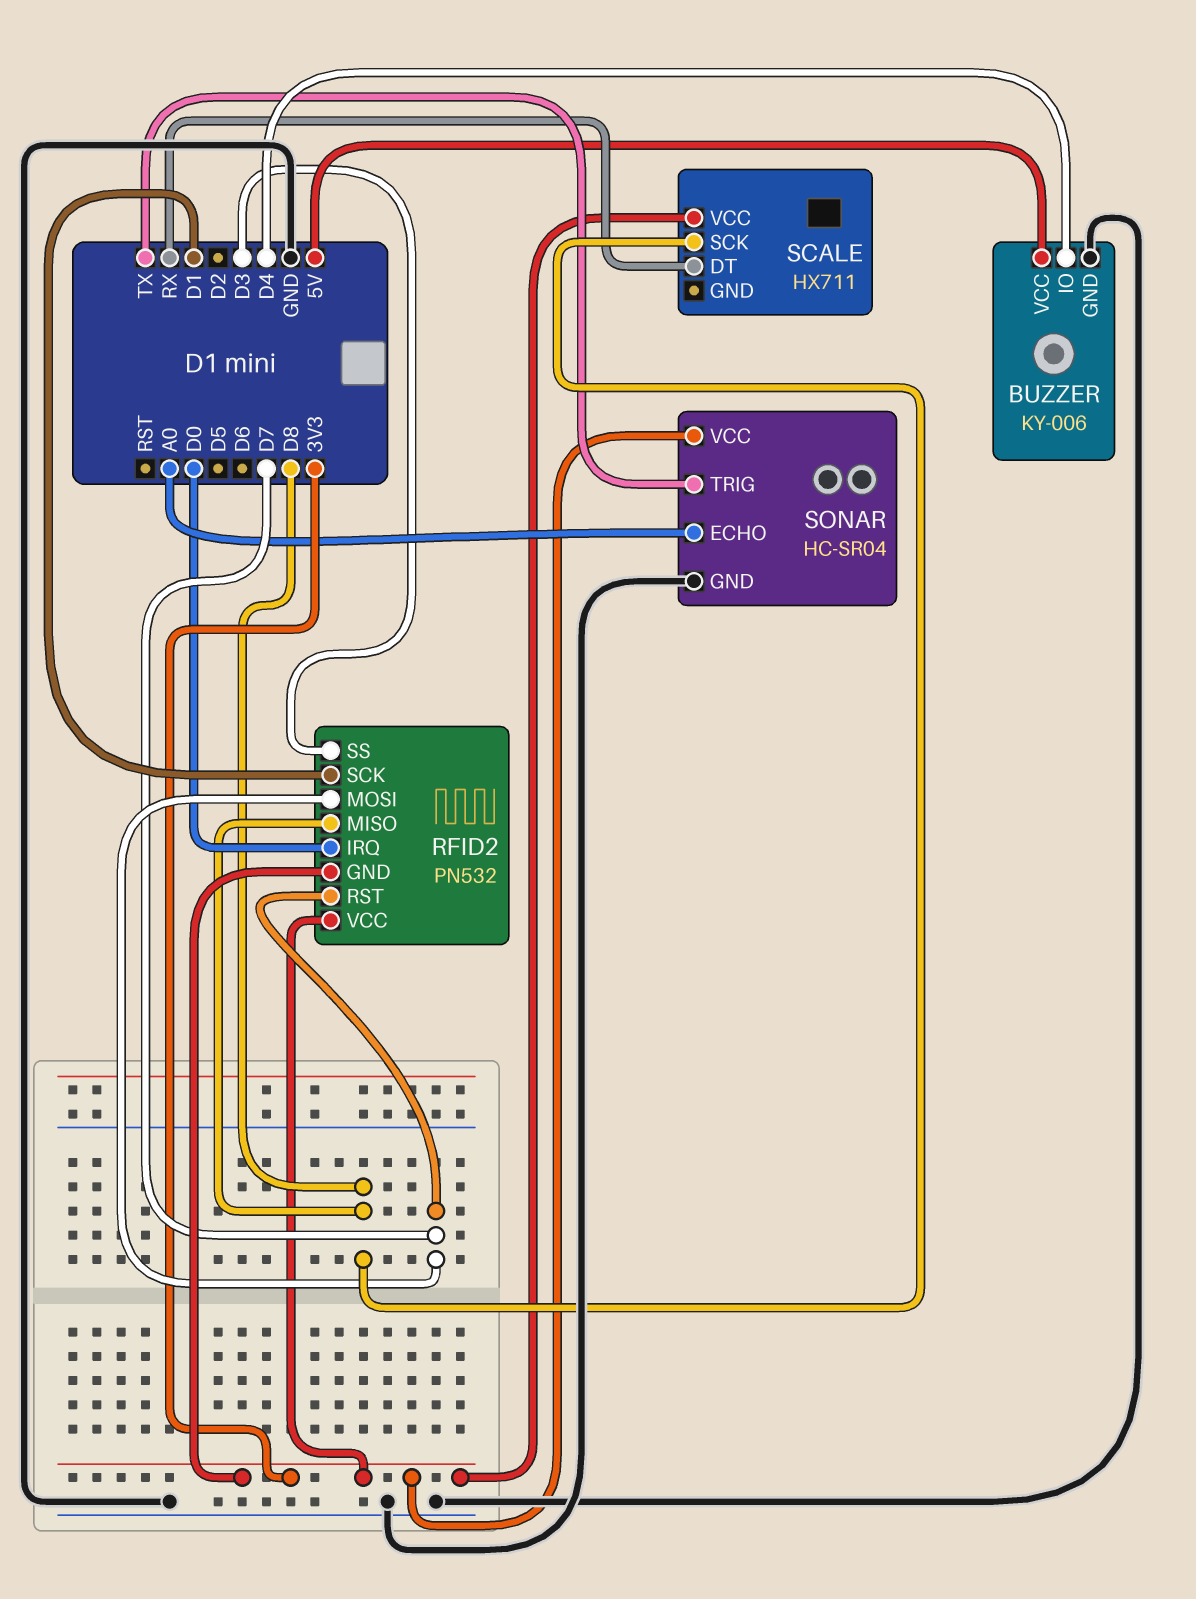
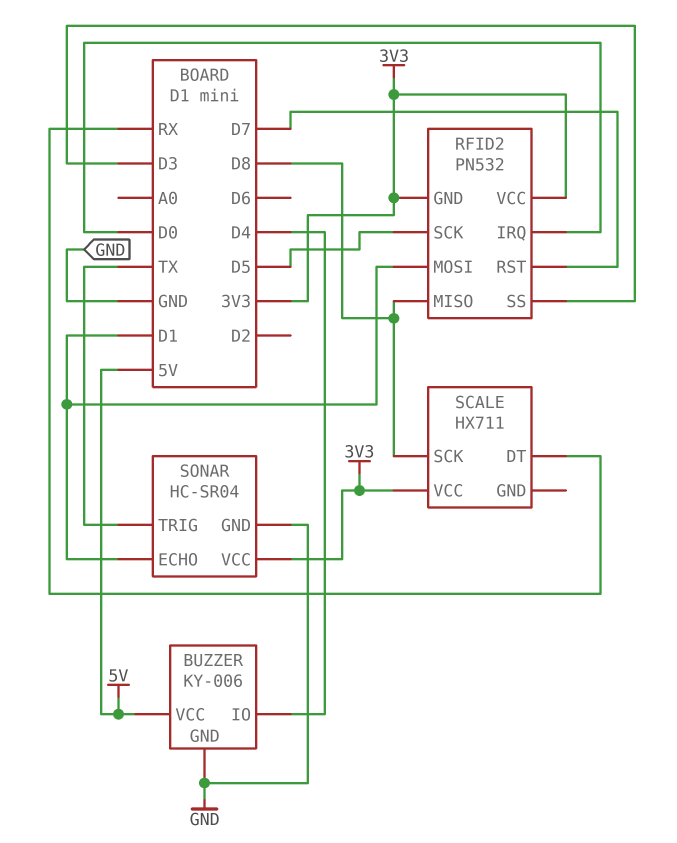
RFID2 pin MOSI: D7 -> D1
RFID2 pin SCK: D1 -> D5
SONAR pin ECHO: A0 -> D1

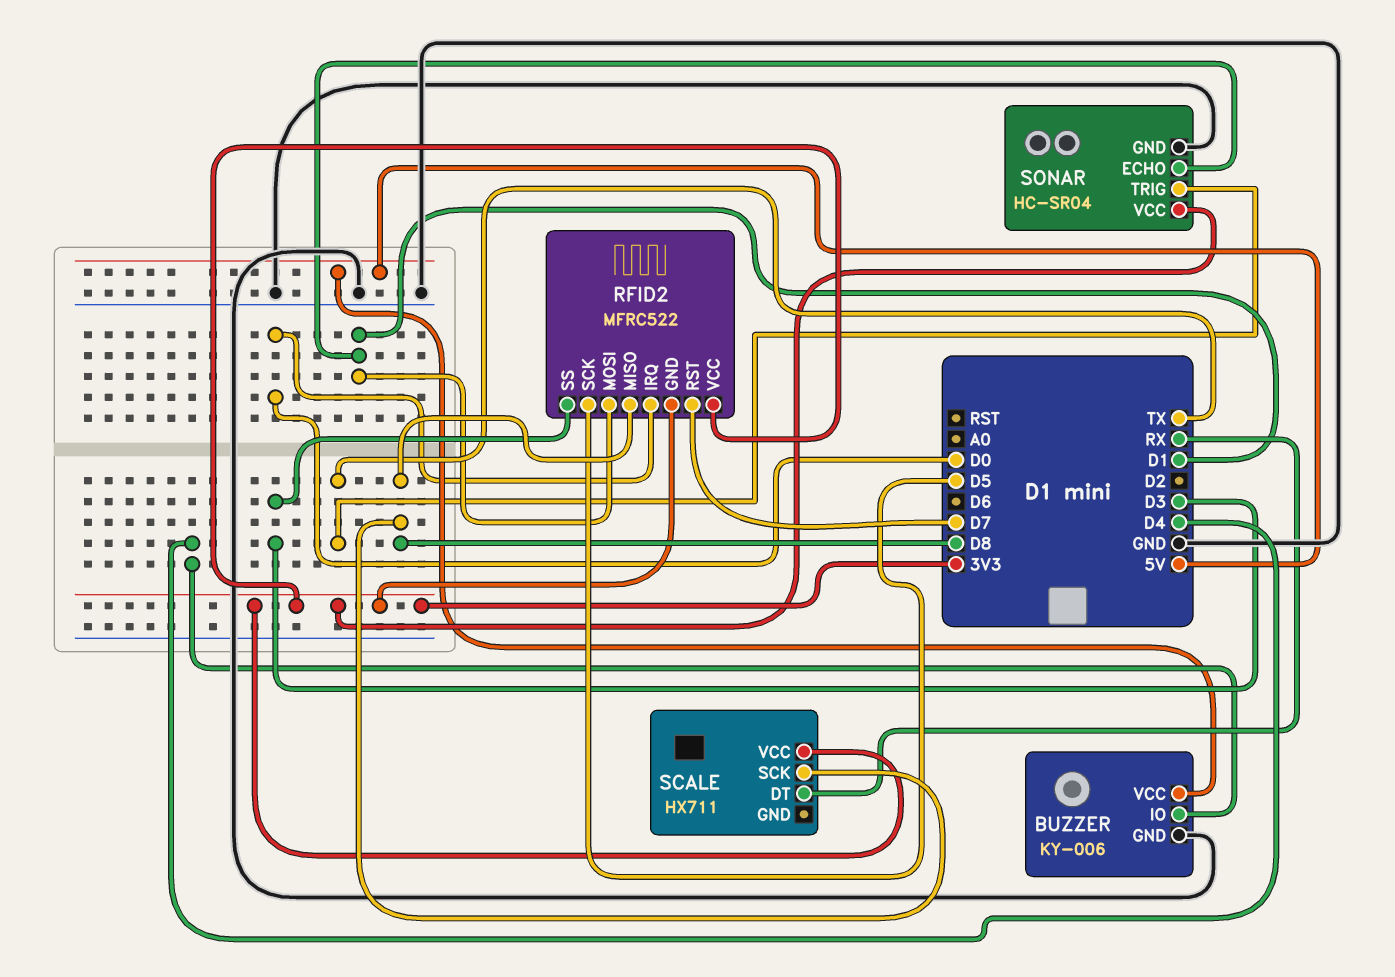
RFID2: PN532 -> MFRC522

